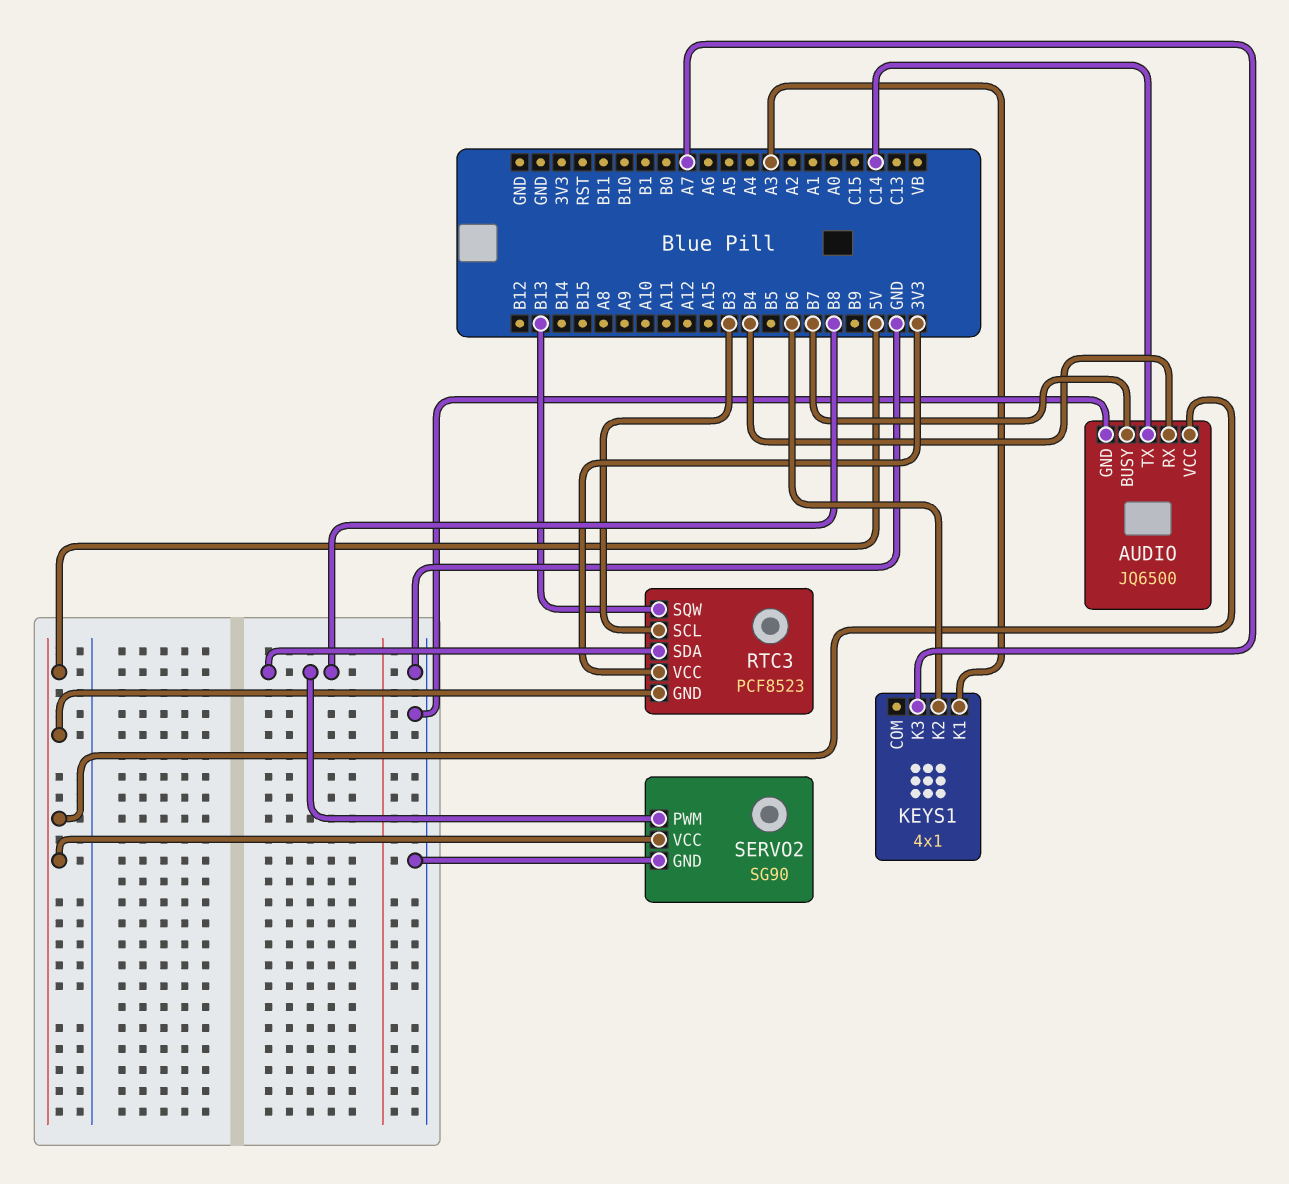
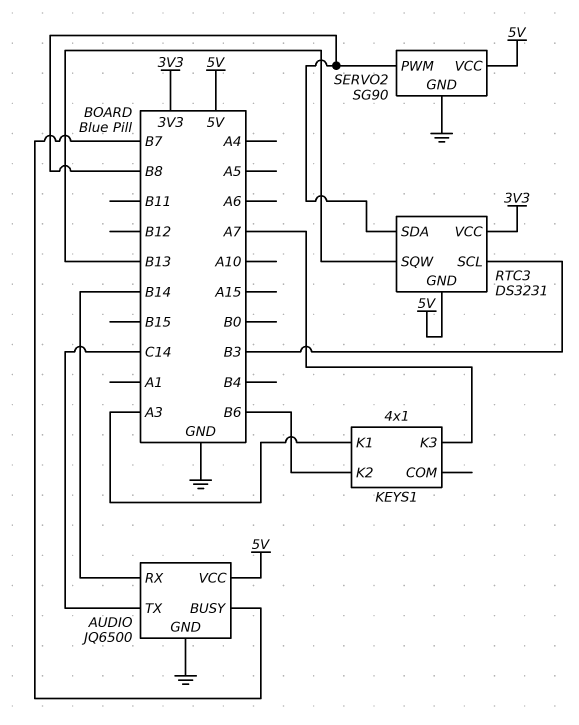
AUDIO pin RX: B4 -> B14
RTC3: PCF8523 -> DS3231

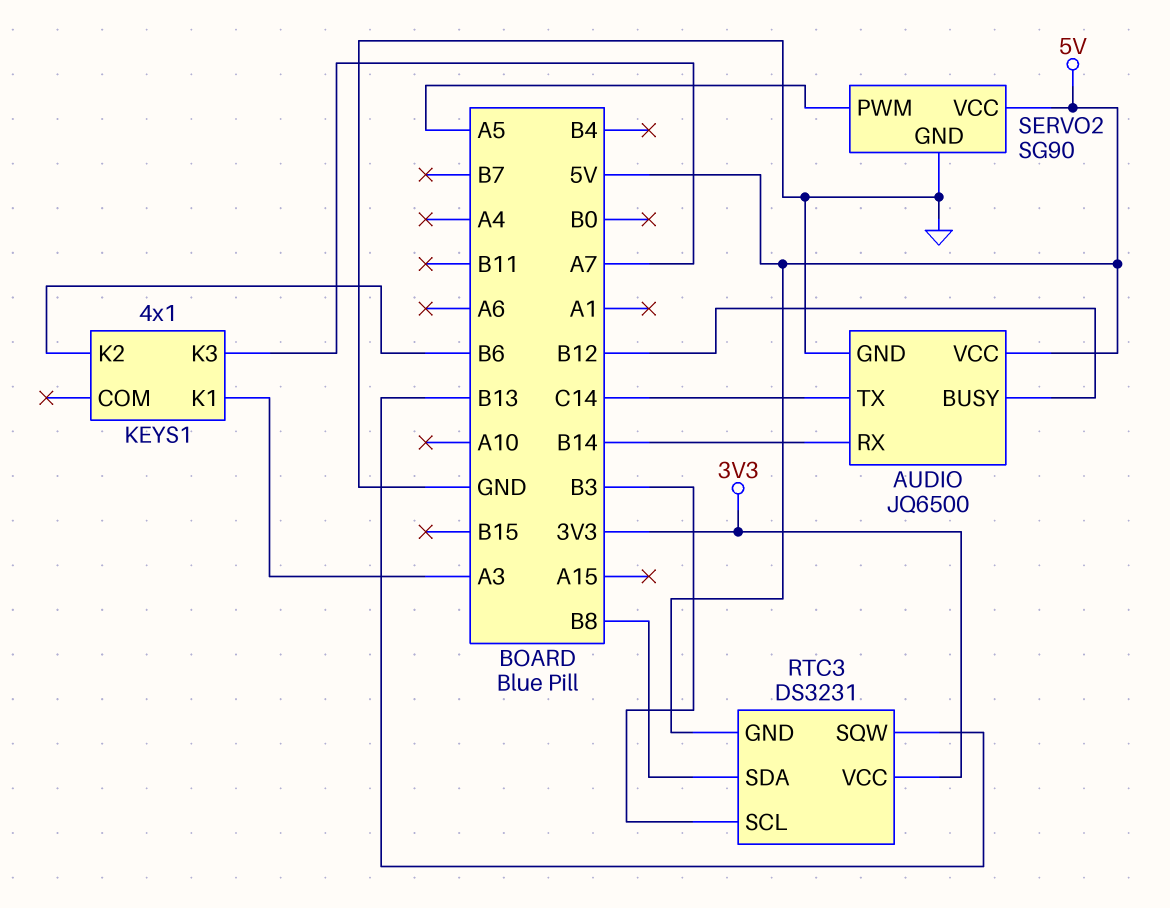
AUDIO pin BUSY: B7 -> B12
SERVO2 pin PWM: B8 -> A5

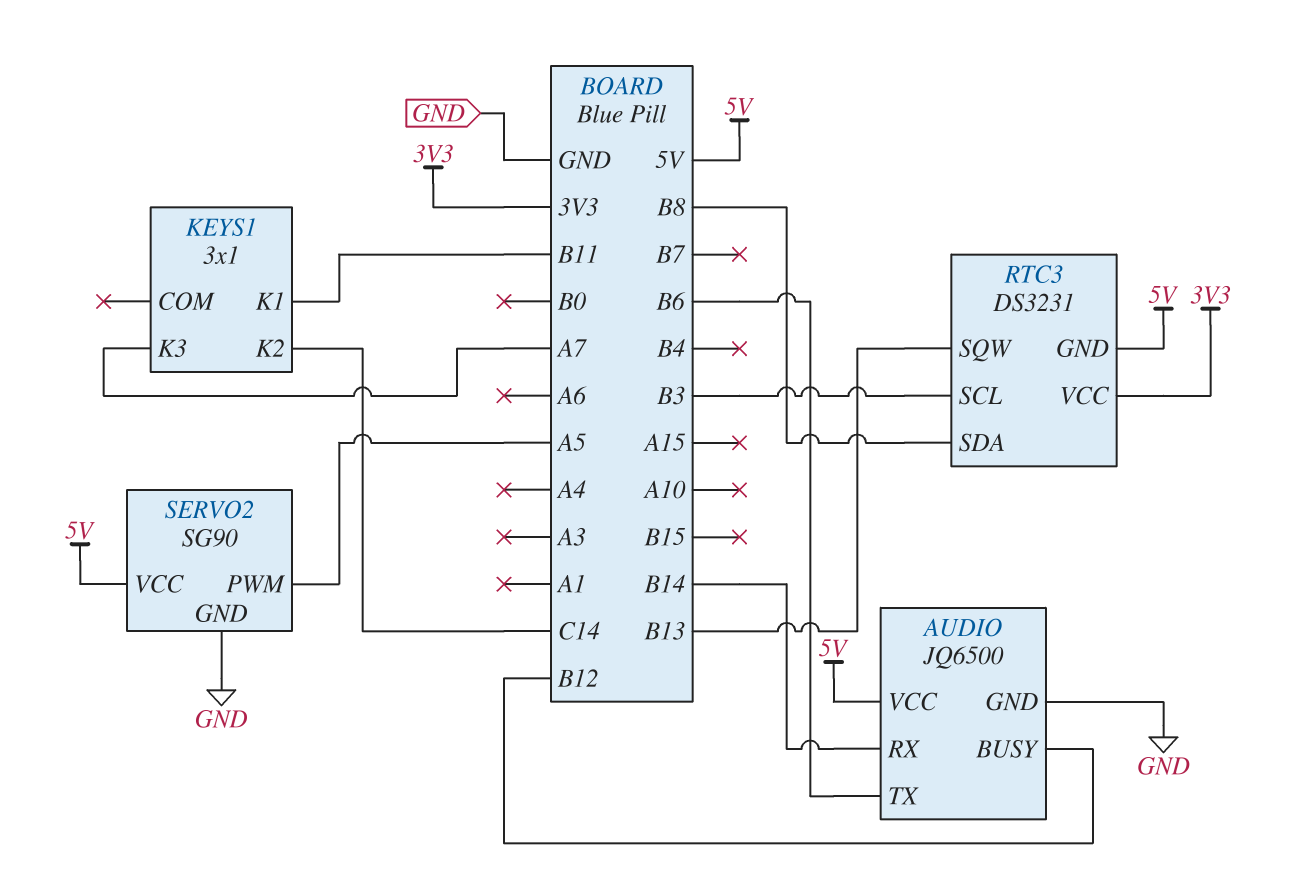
AUDIO pin TX: C14 -> B6
KEYS1: 4x1 -> 3x1
KEYS1 pin K1: A3 -> B11
KEYS1 pin K2: B6 -> C14

